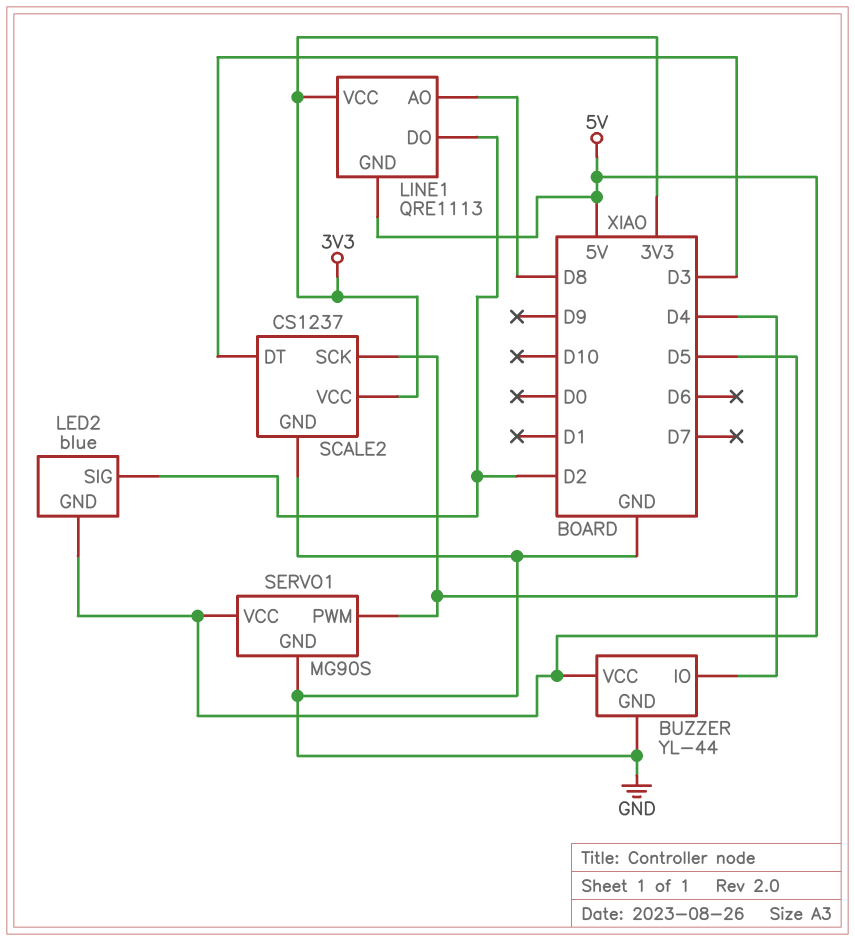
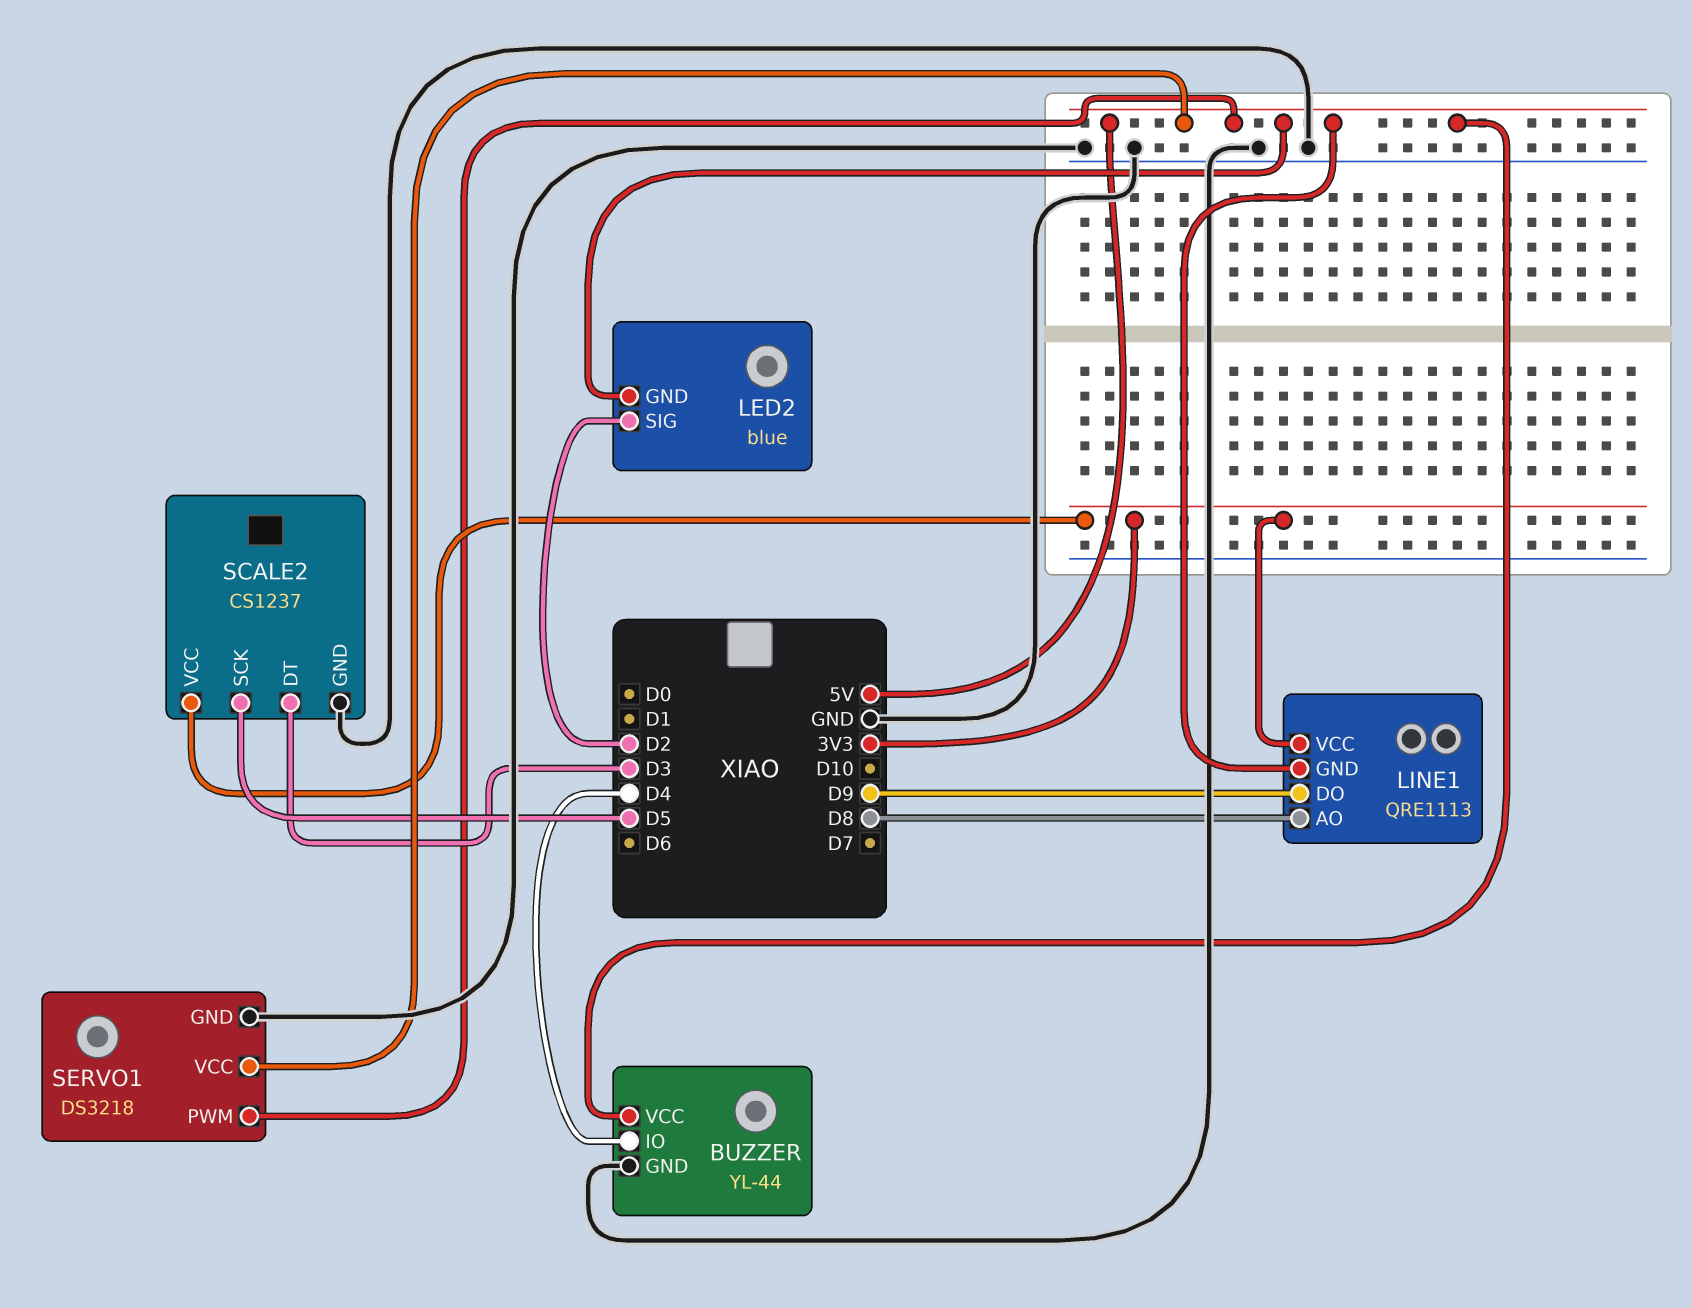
LINE1 pin DO: D2 -> D9
SERVO1: MG90S -> DS3218
SERVO1 pin PWM: D5 -> 5V

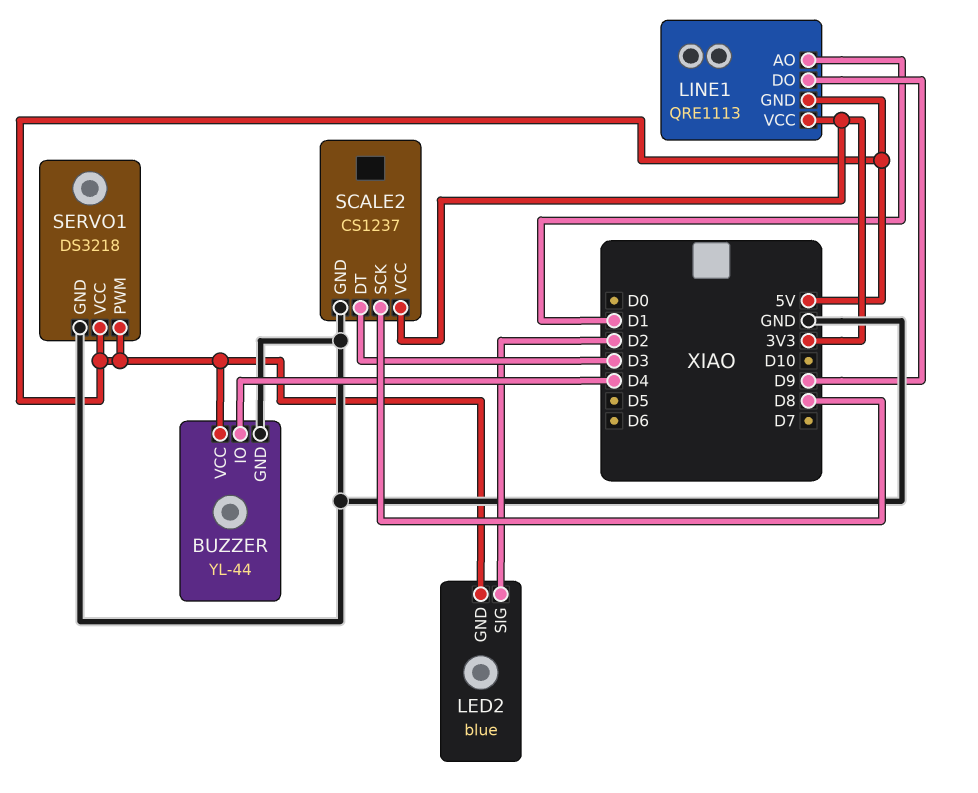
LINE1 pin AO: D8 -> D1
SCALE2 pin SCK: D5 -> D8

